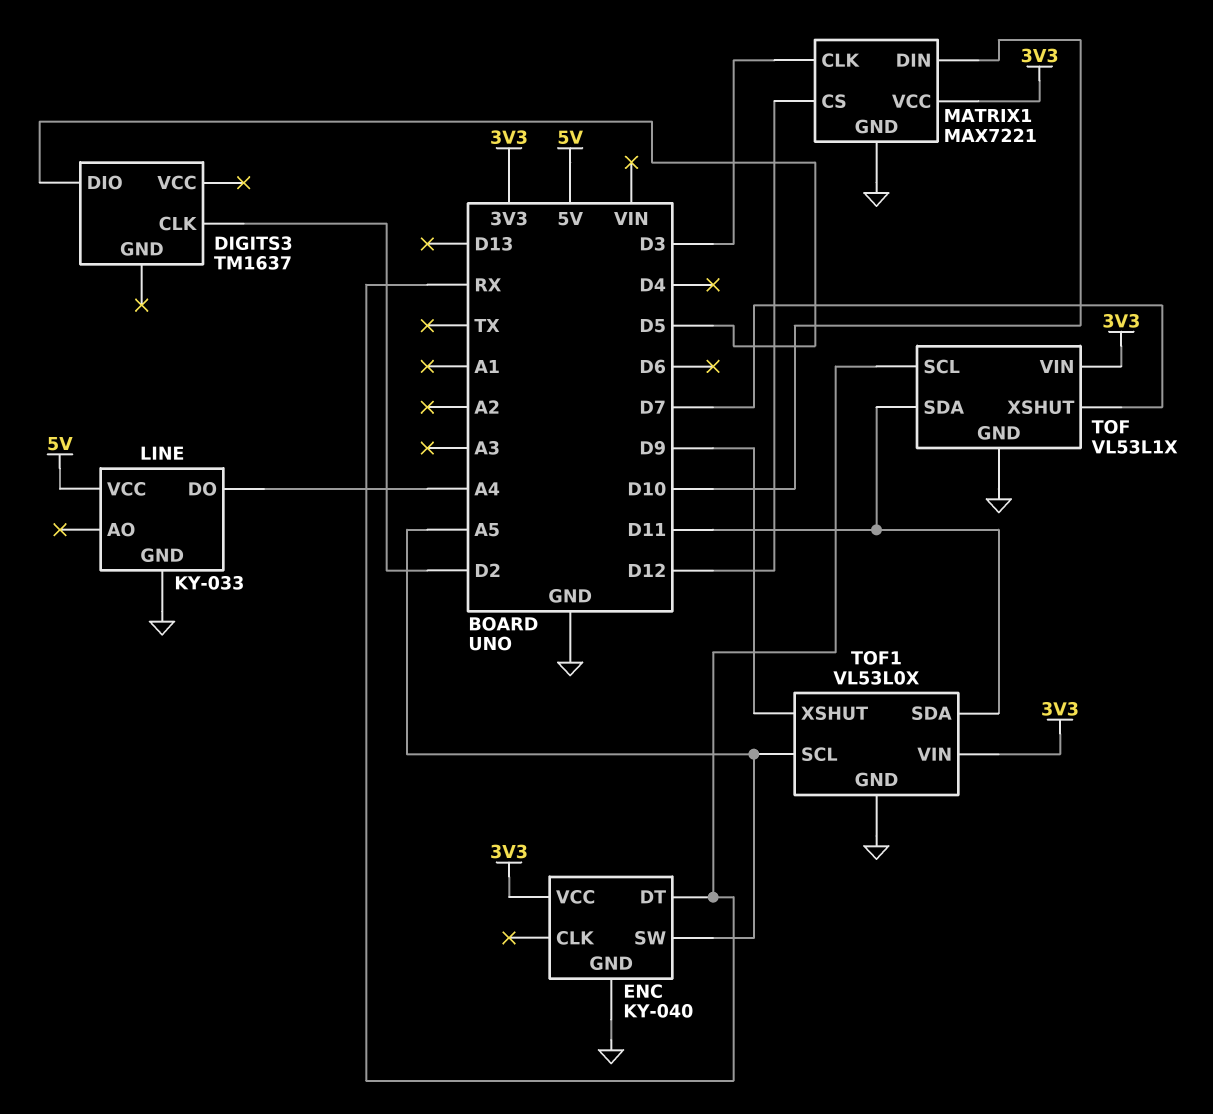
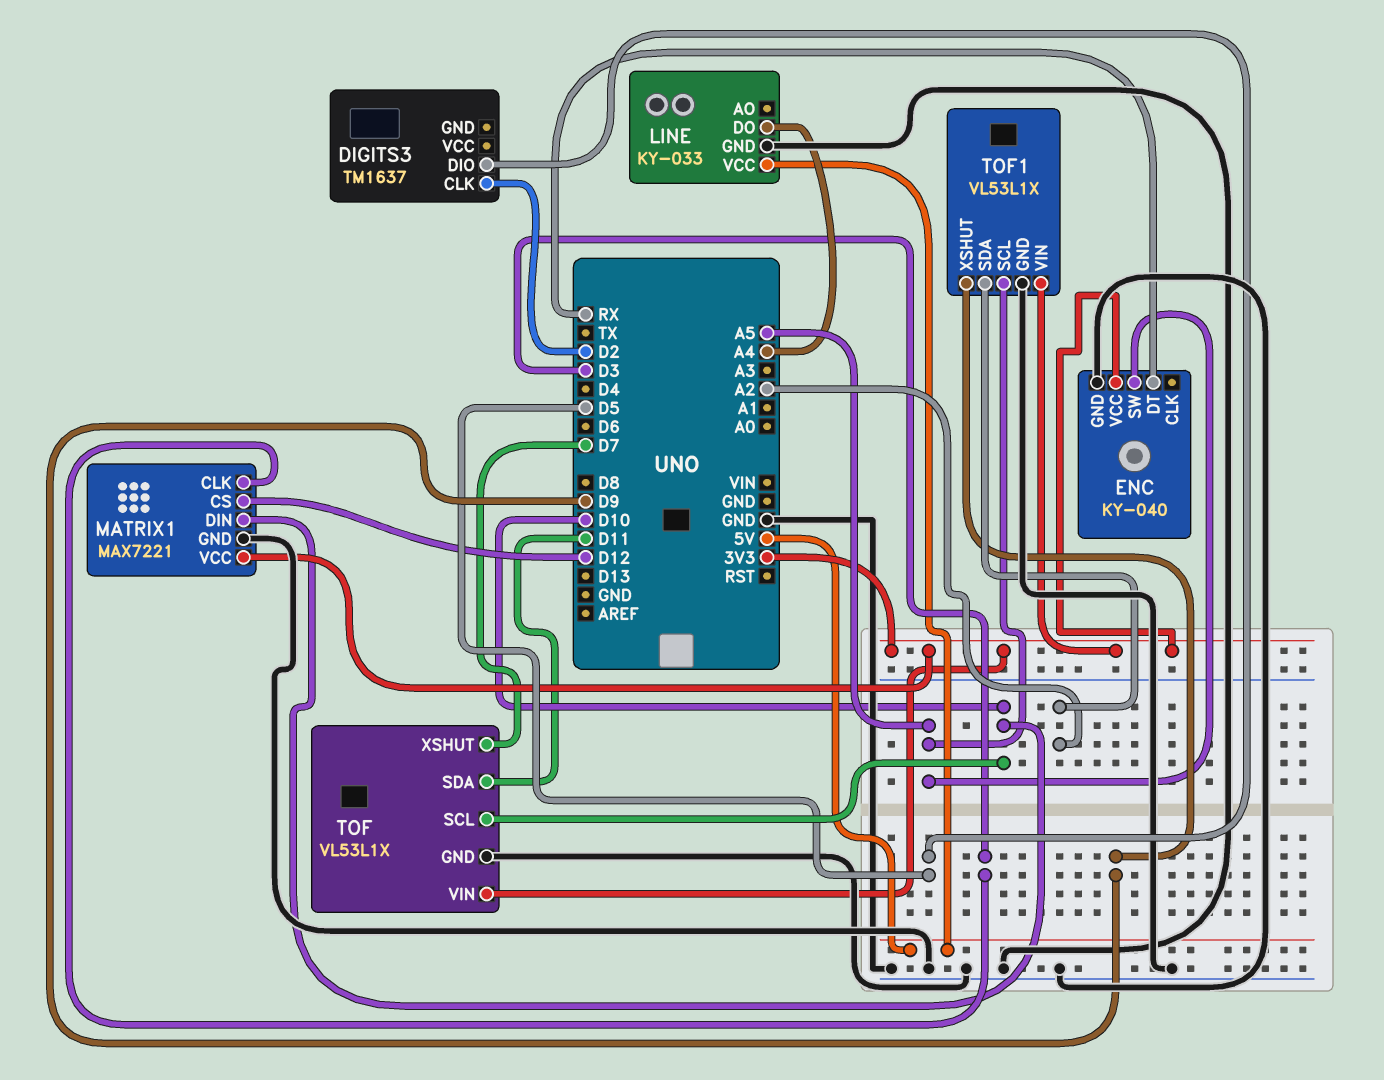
TOF pin SCL: RX -> D10
TOF1: VL53L0X -> VL53L1X
TOF1 pin SDA: D11 -> A2

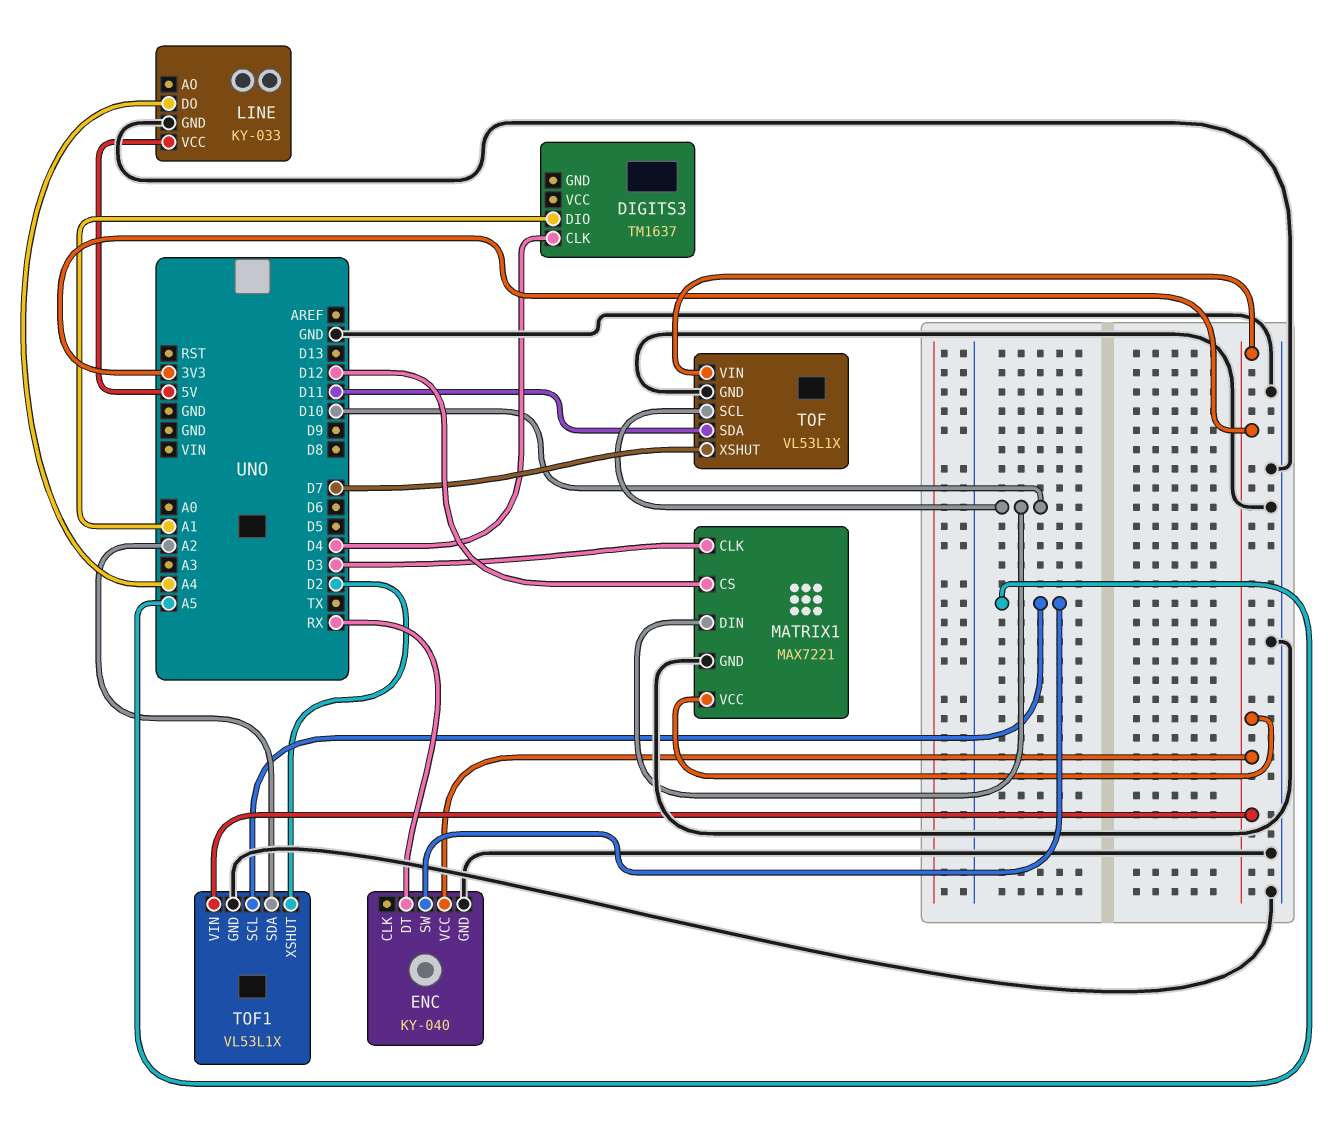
DIGITS3 pin CLK: D2 -> D4
DIGITS3 pin DIO: D5 -> A1
TOF1 pin XSHUT: D9 -> D2

